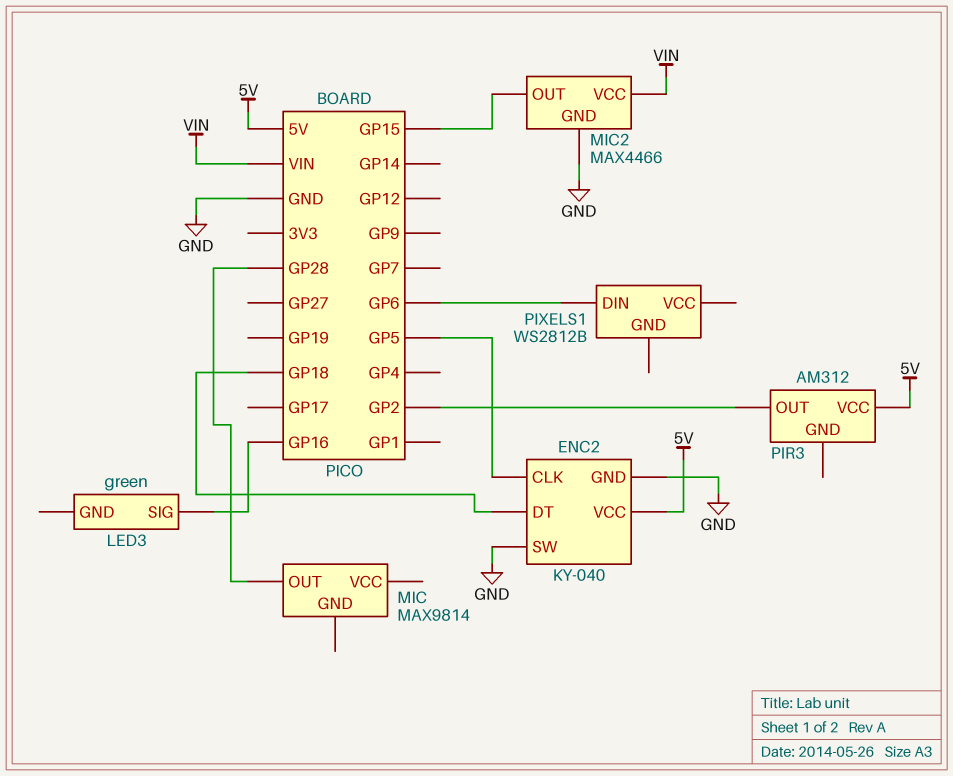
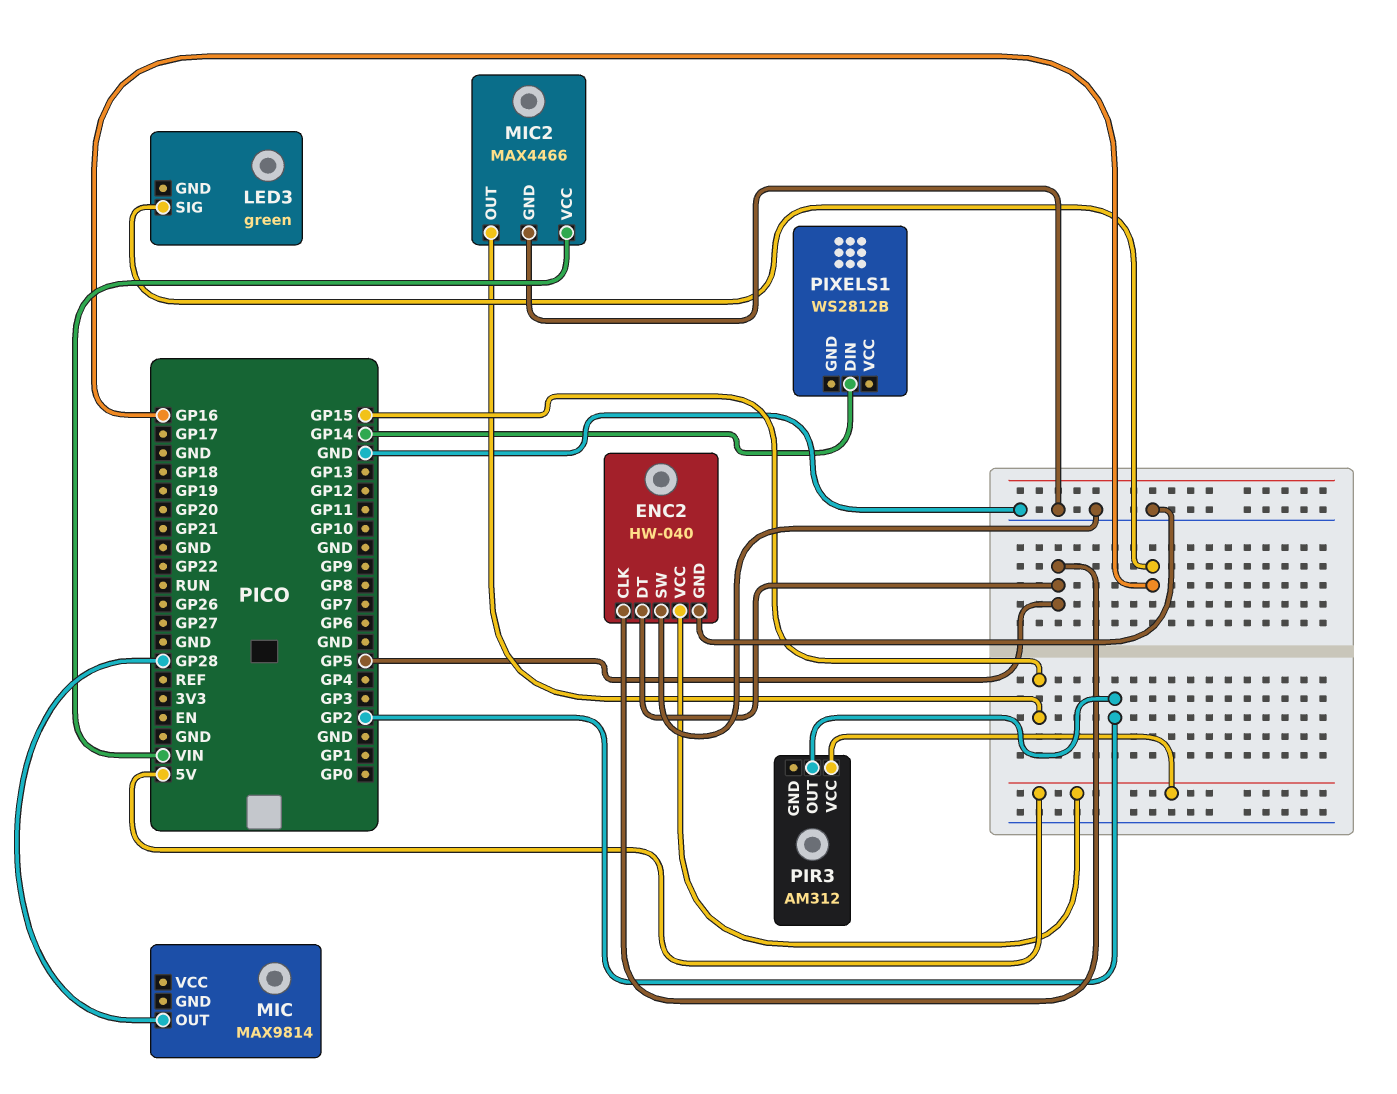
ENC2: KY-040 -> HW-040
ENC2 pin DT: GP18 -> GP5
PIXELS1 pin DIN: GP6 -> GP14

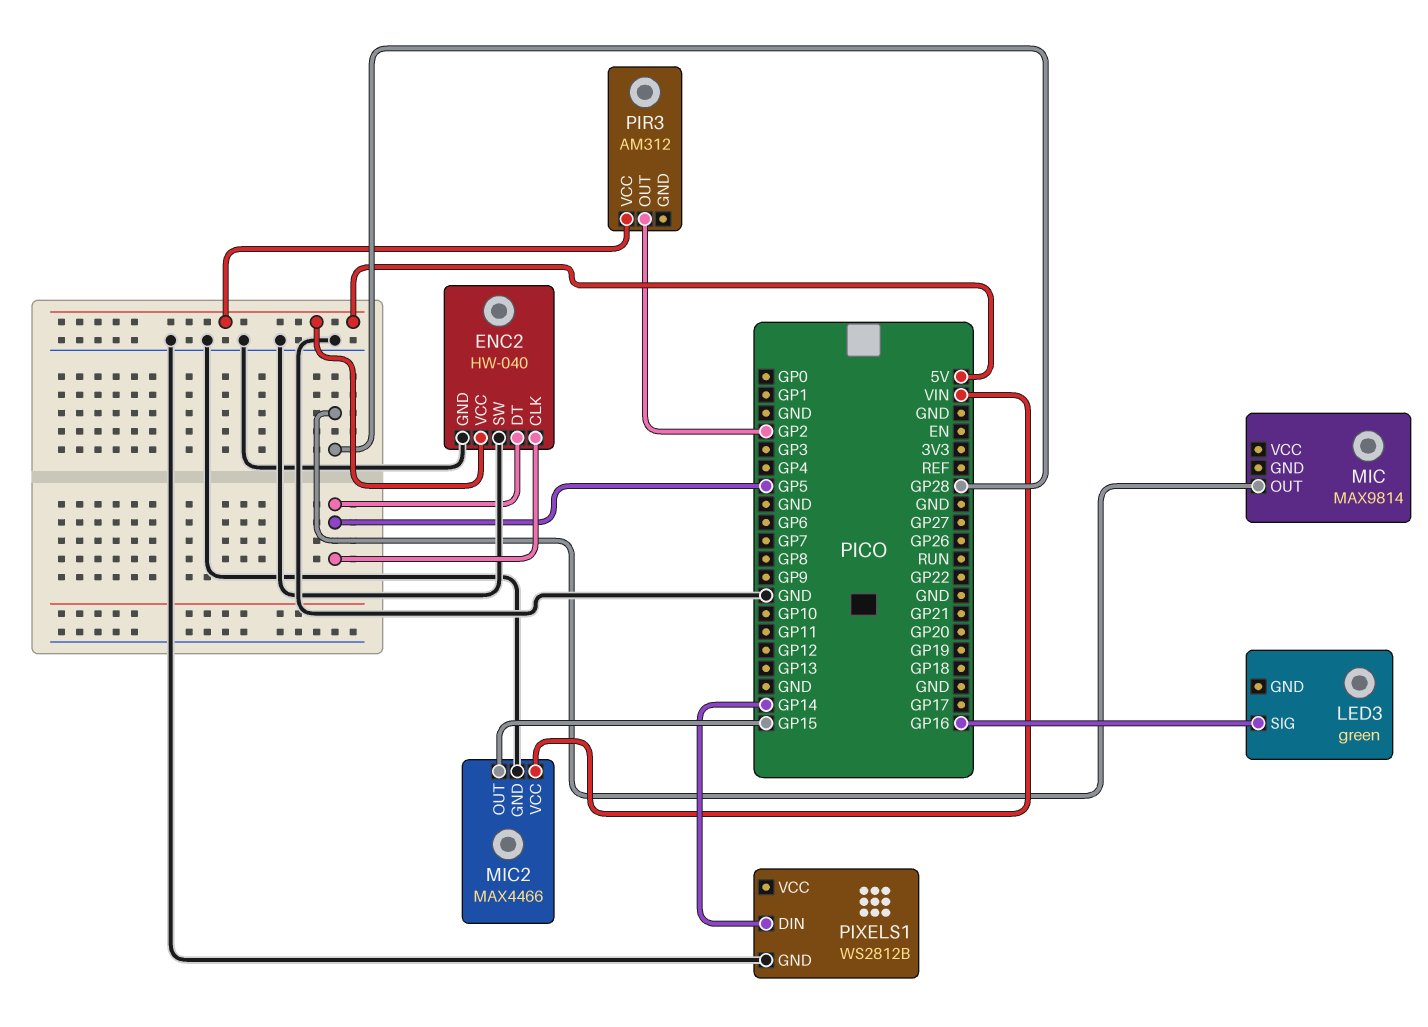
PIXELS1 pin GND: none -> GND

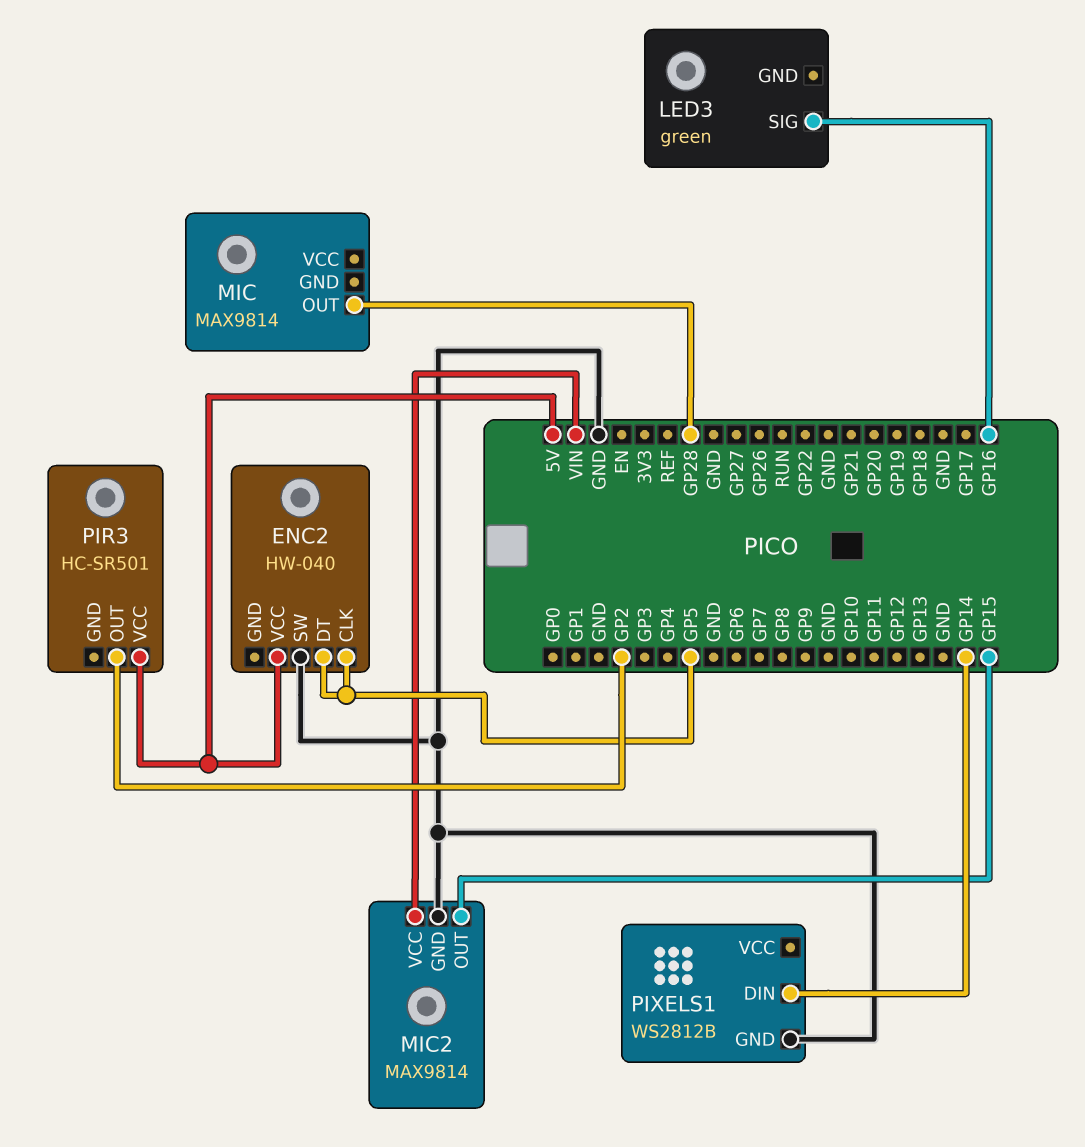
ENC2 pin GND: GND -> none
MIC2: MAX4466 -> MAX9814
PIR3: AM312 -> HC-SR501

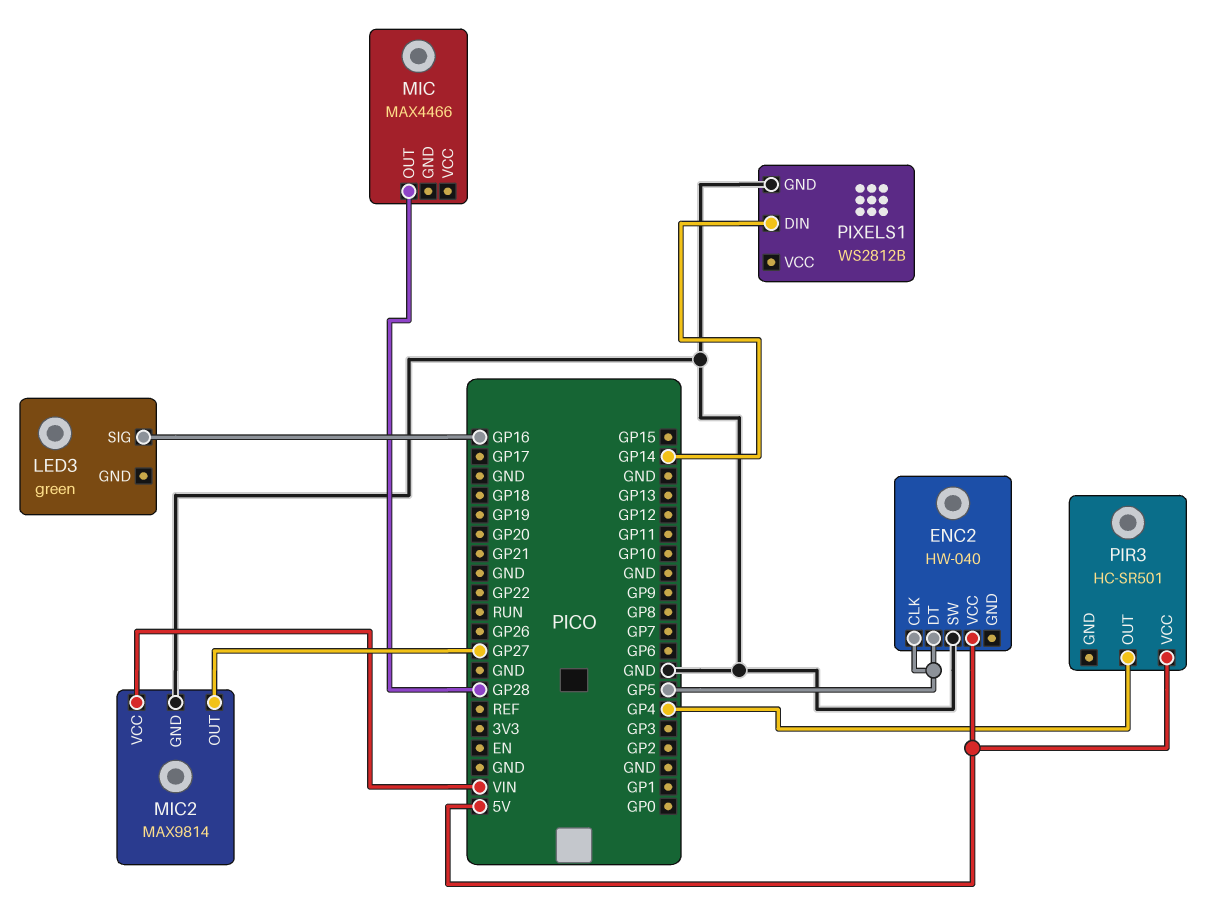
MIC: MAX9814 -> MAX4466
MIC2 pin OUT: GP15 -> GP27
PIR3 pin OUT: GP2 -> GP4

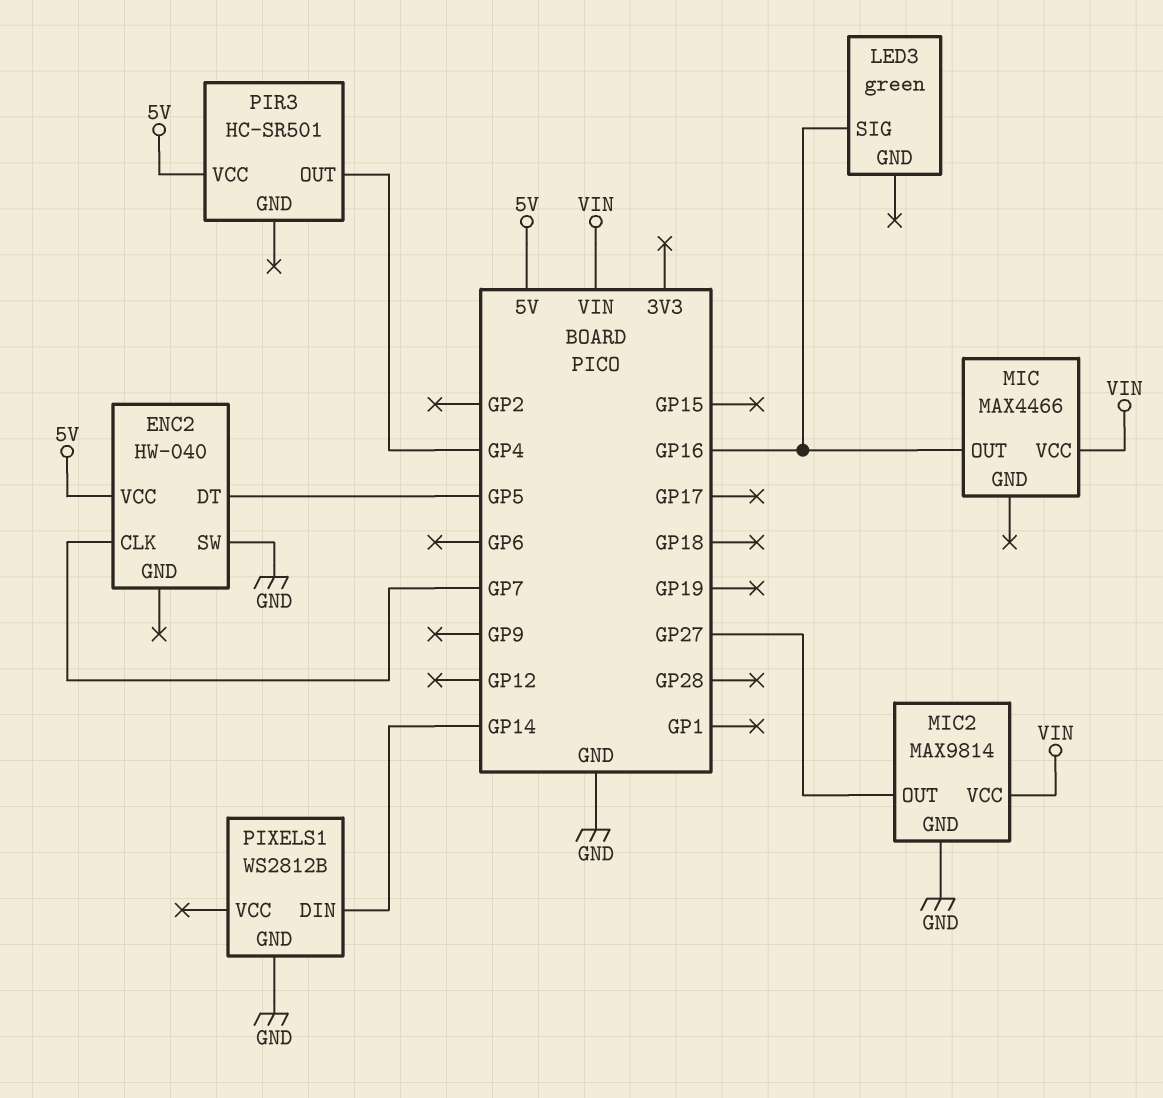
ENC2 pin CLK: GP5 -> GP7
MIC pin OUT: GP28 -> GP16
MIC pin VCC: none -> VIN

